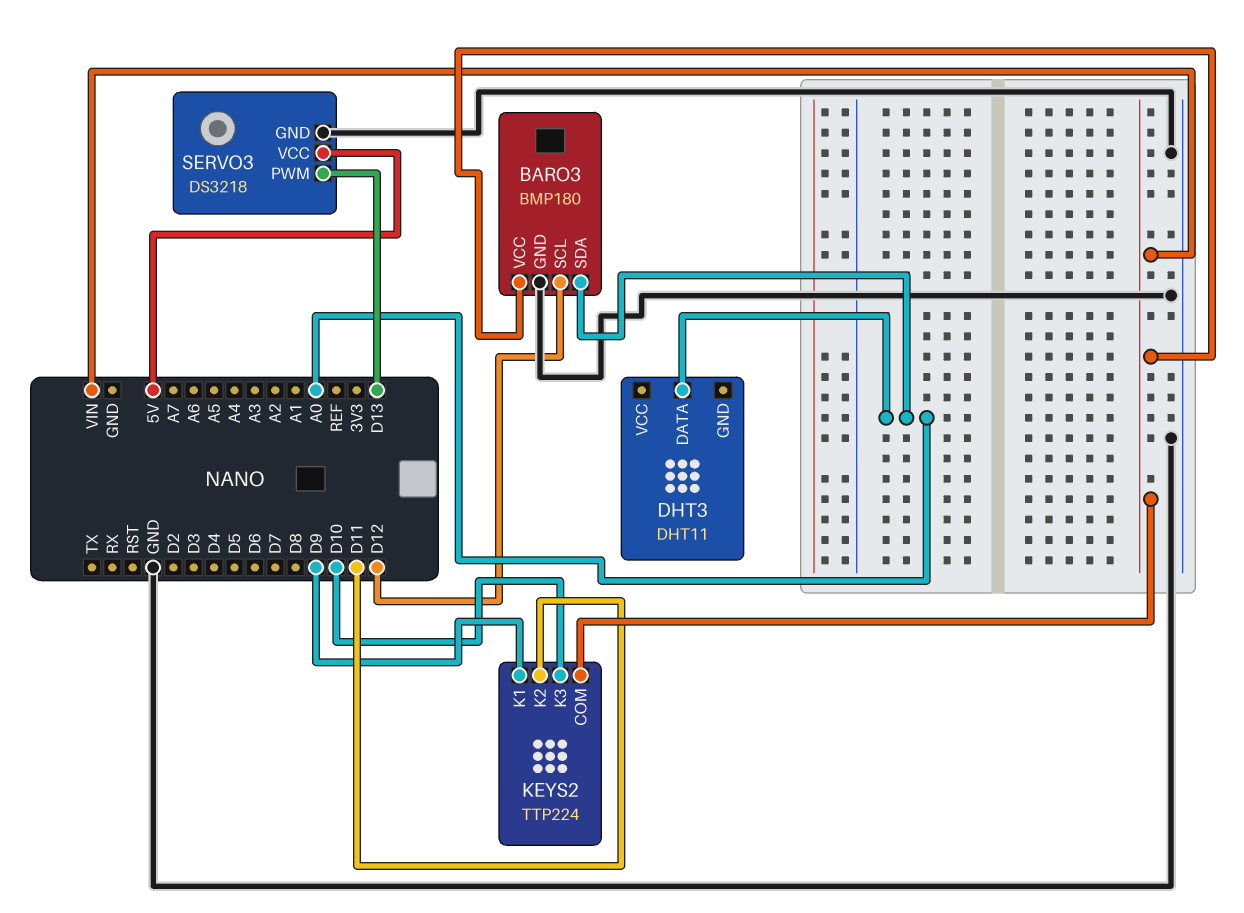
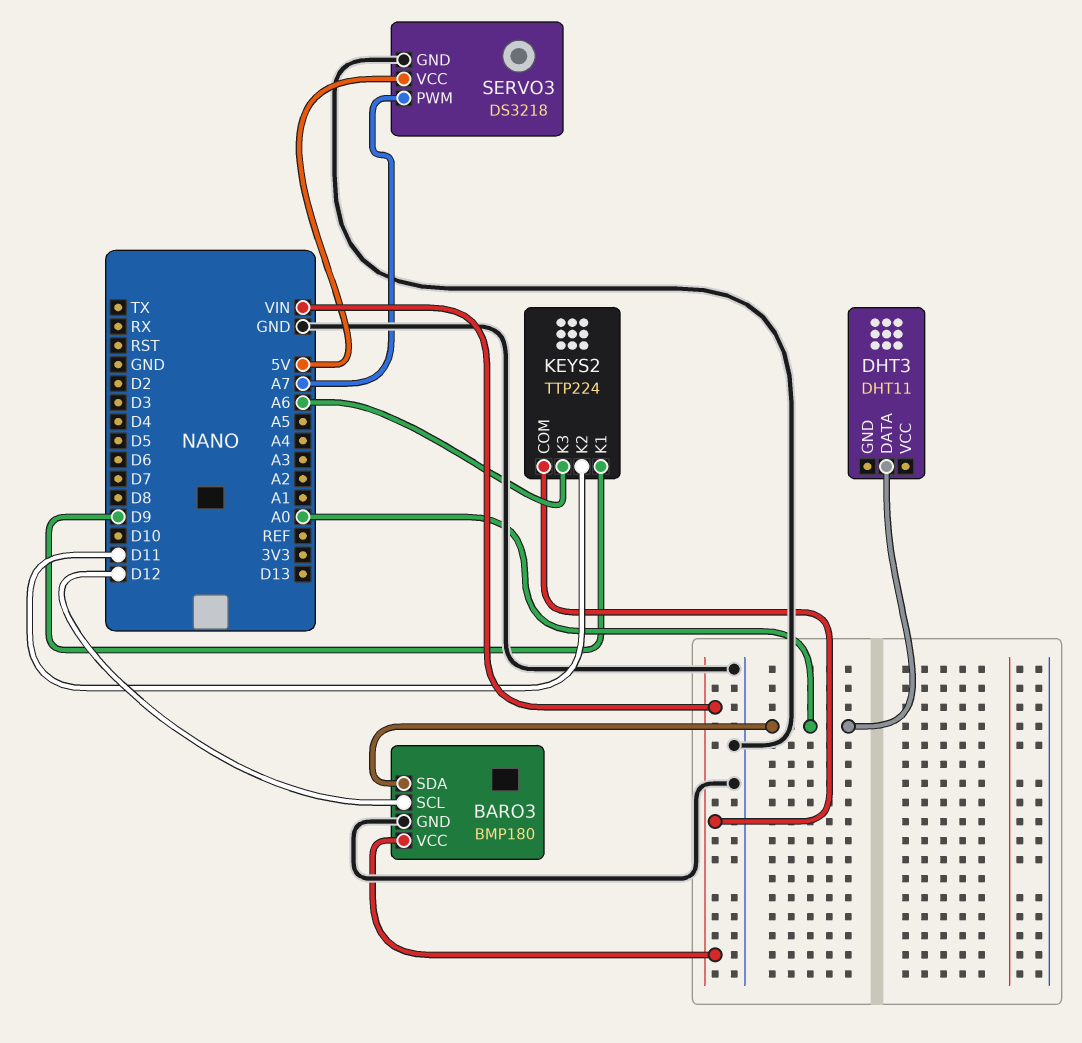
KEYS2 pin K3: D10 -> A6
SERVO3 pin PWM: D13 -> A7

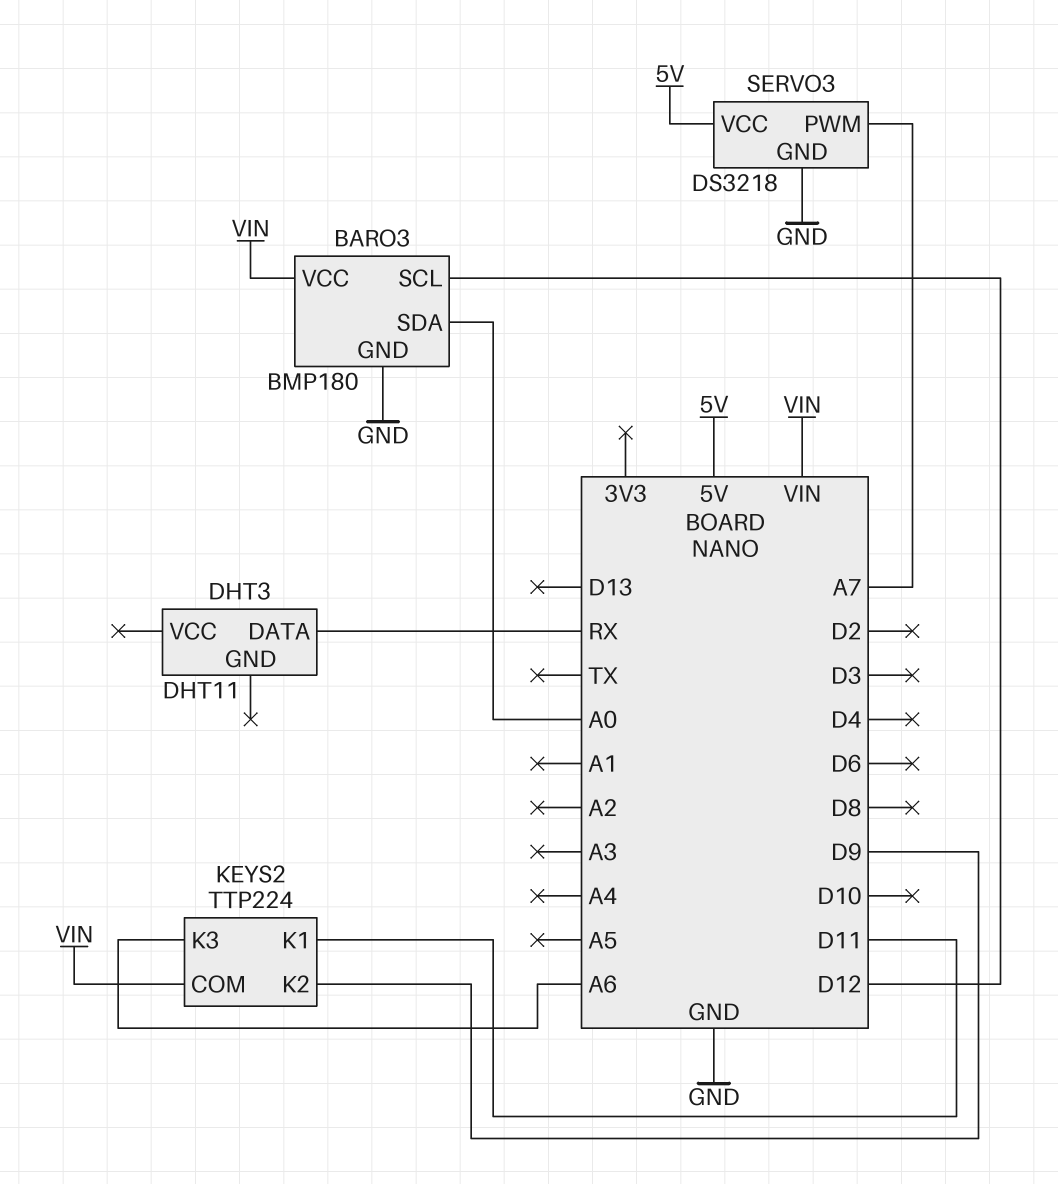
DHT3 pin DATA: A0 -> RX
KEYS2 pin K1: D9 -> D11
KEYS2 pin K2: D11 -> D9

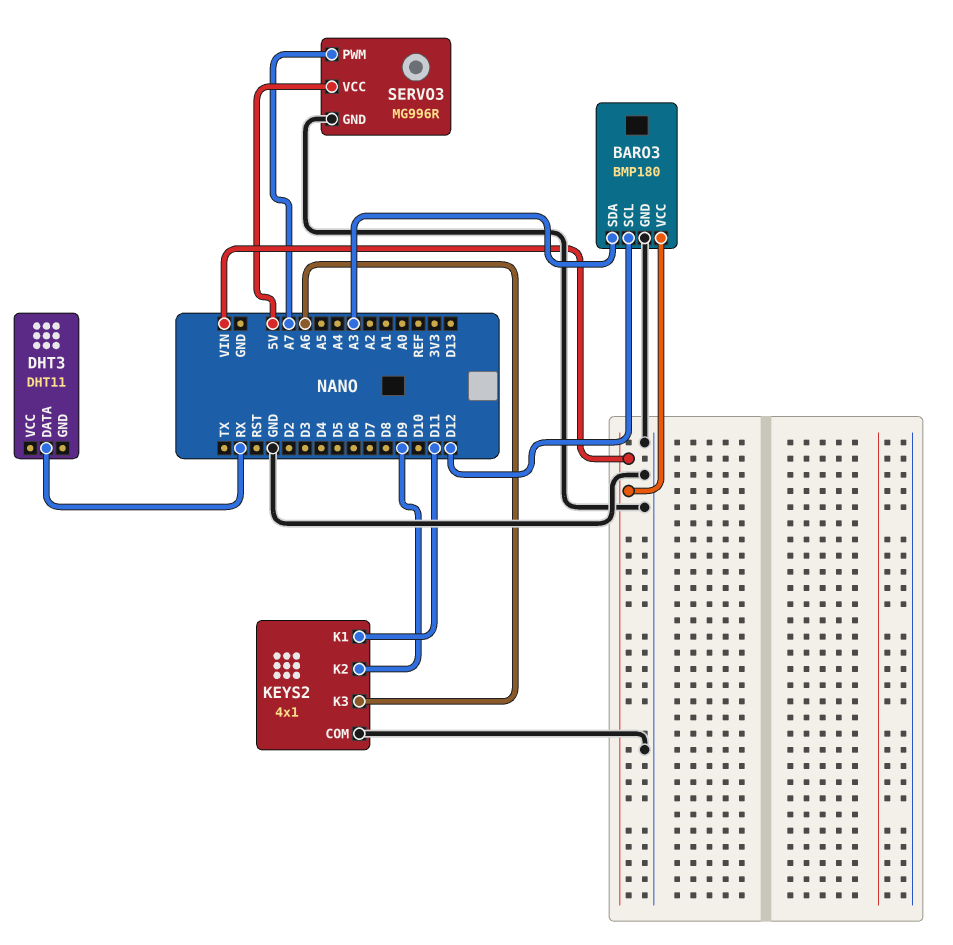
BARO3 pin SDA: A0 -> A3
KEYS2: TTP224 -> 4x1
KEYS2 pin COM: VIN -> GND
SERVO3: DS3218 -> MG996R

